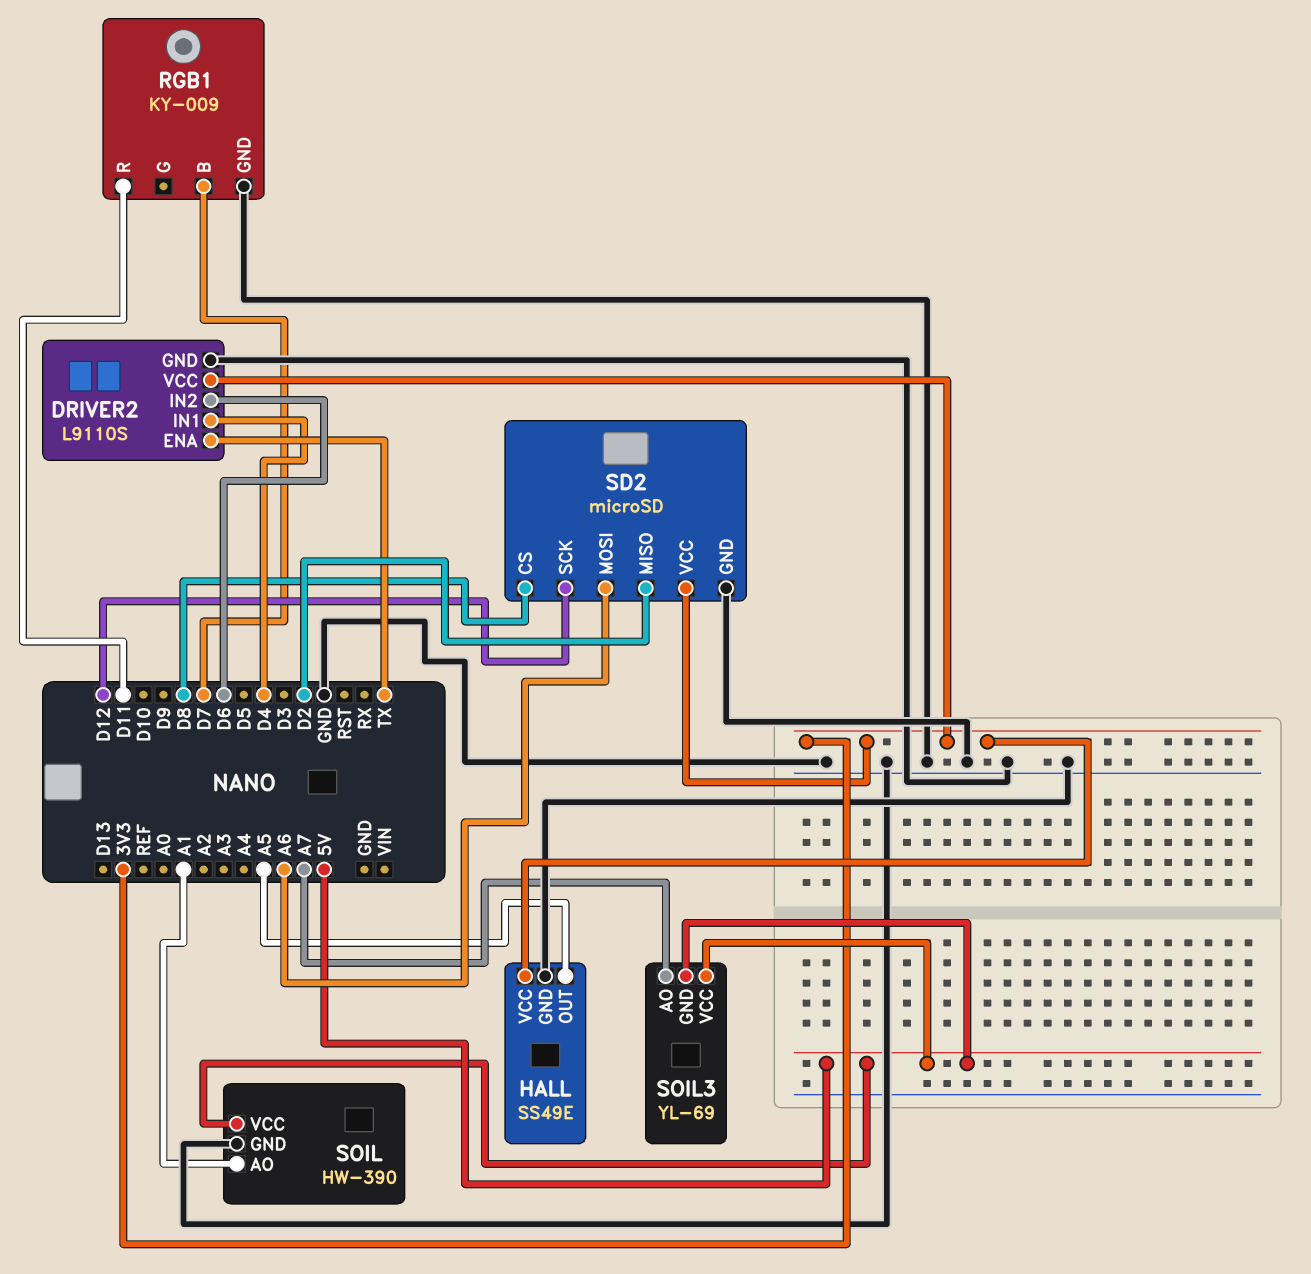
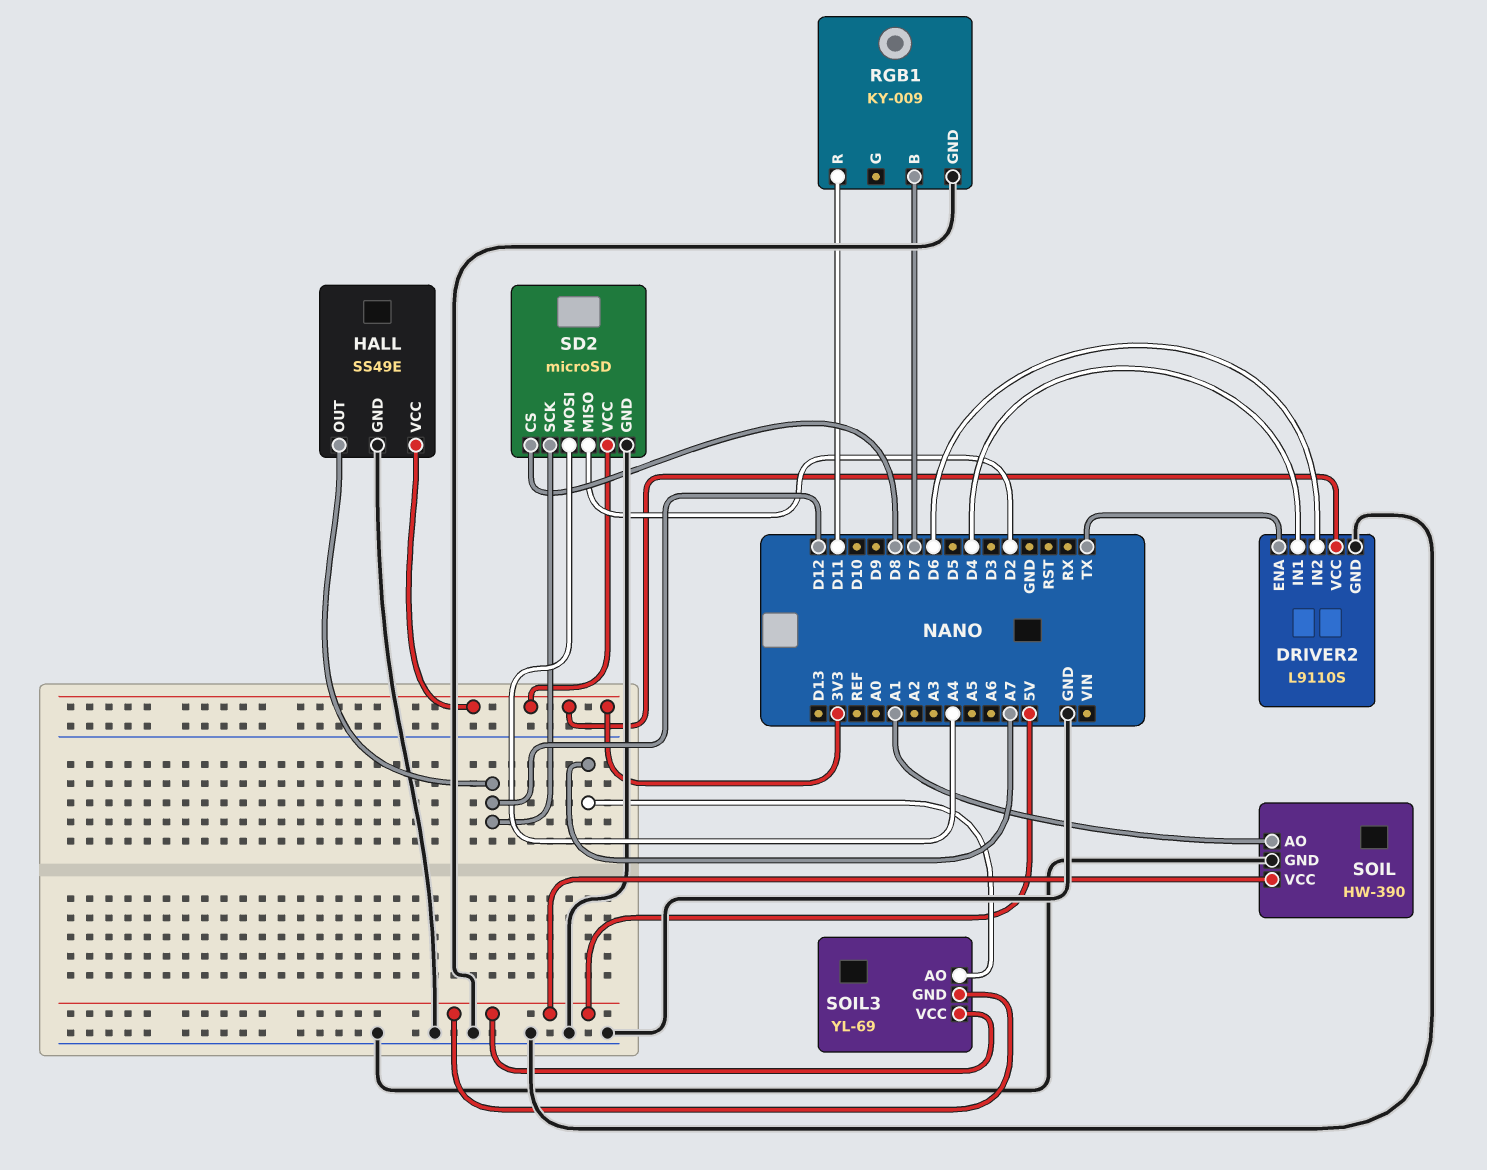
HALL pin OUT: A5 -> D12
SD2 pin MOSI: A6 -> A4

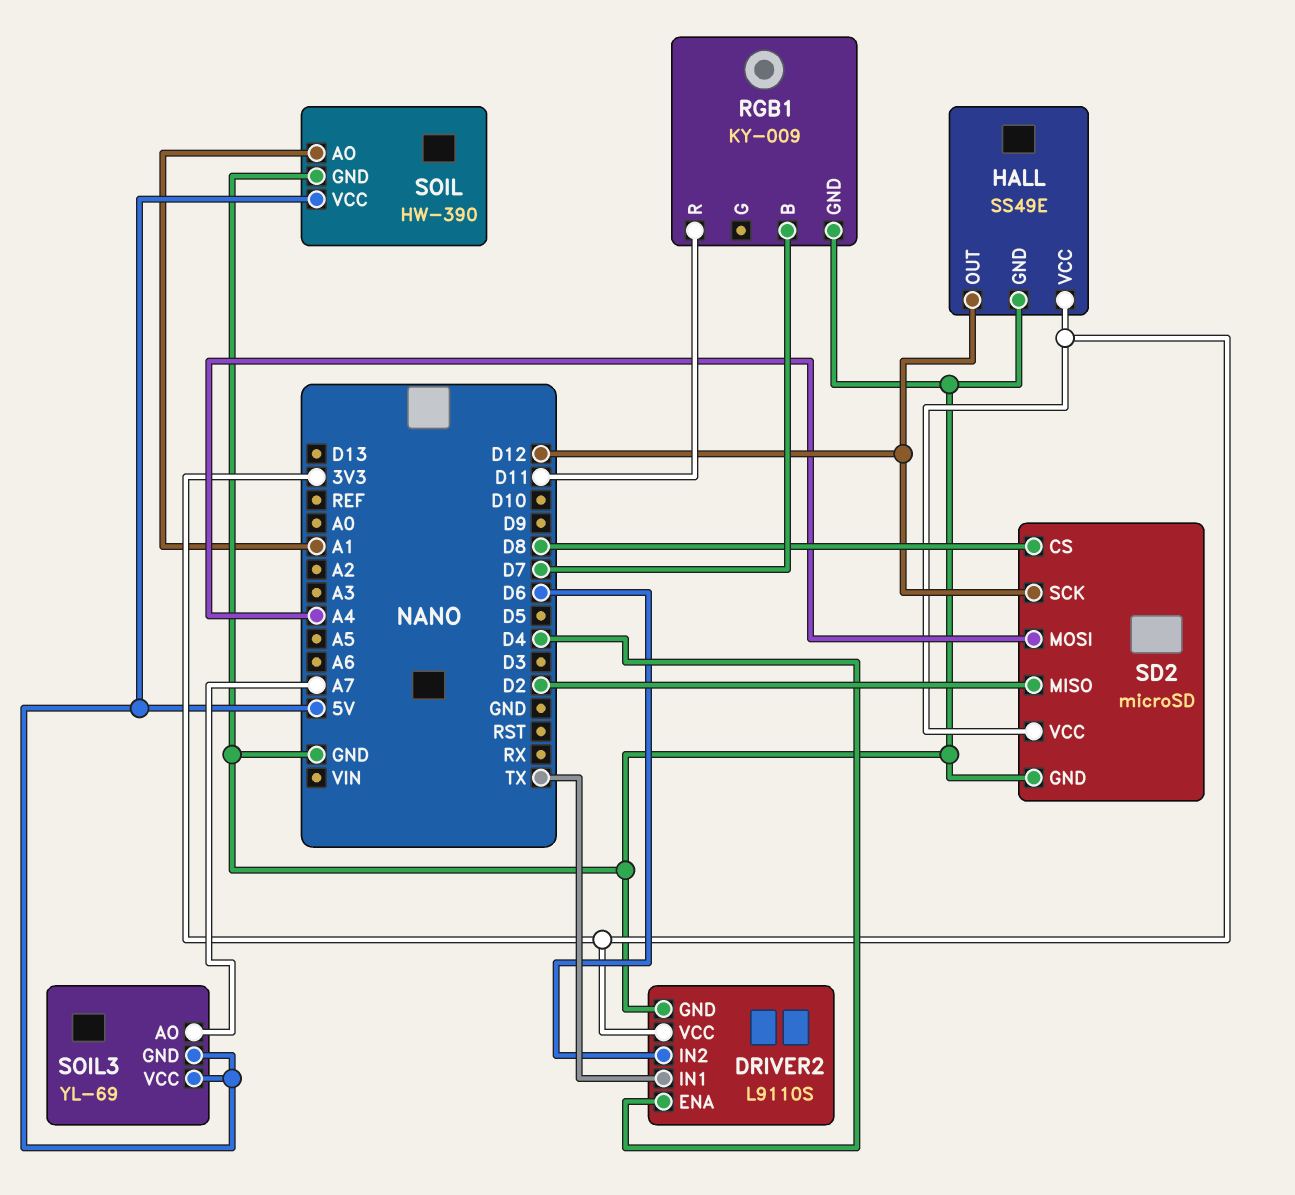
DRIVER2 pin ENA: TX -> D4
DRIVER2 pin IN1: D4 -> TX

